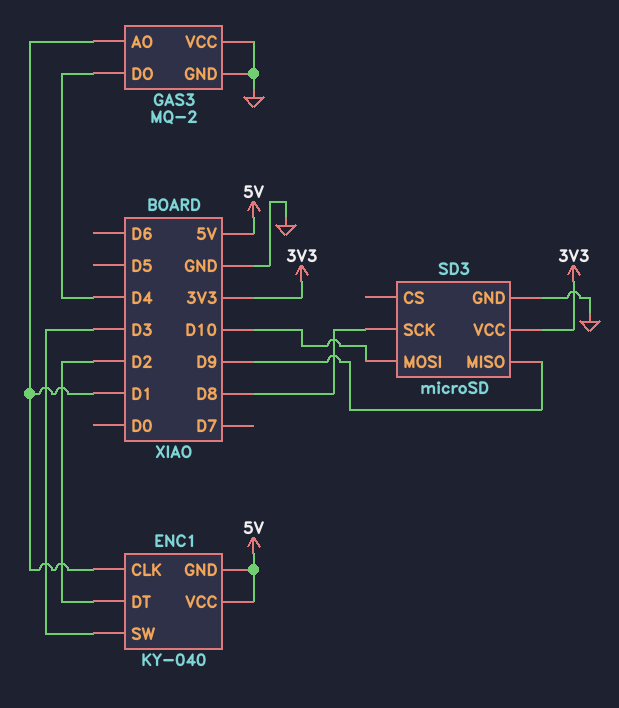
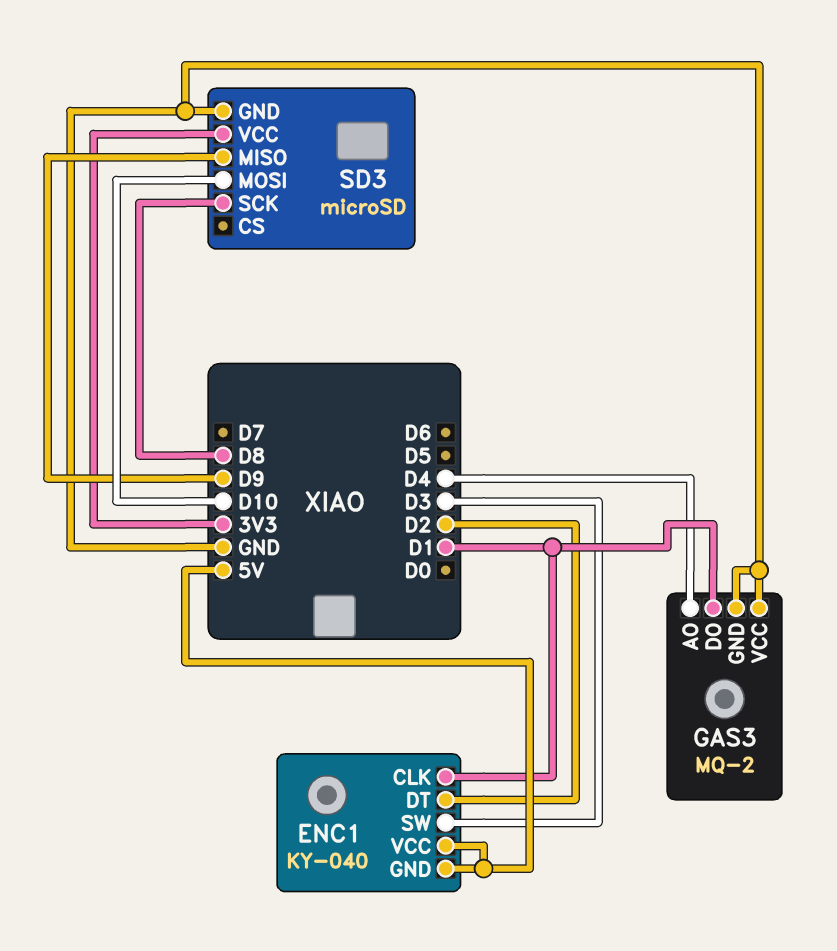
GAS3 pin AO: D1 -> D4
GAS3 pin DO: D4 -> D1

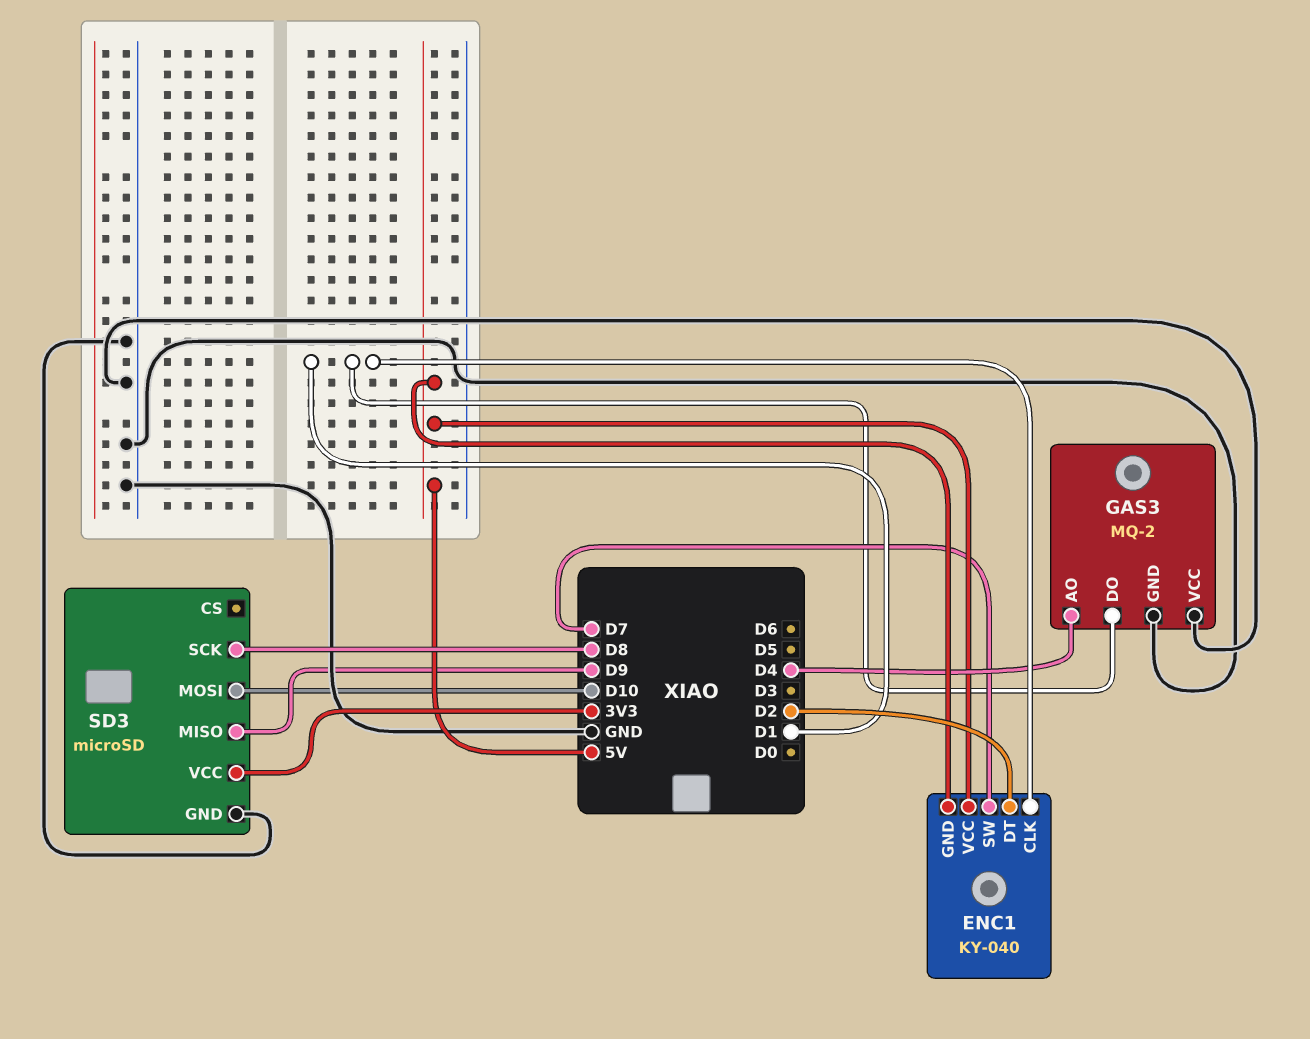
ENC1 pin SW: D3 -> D7

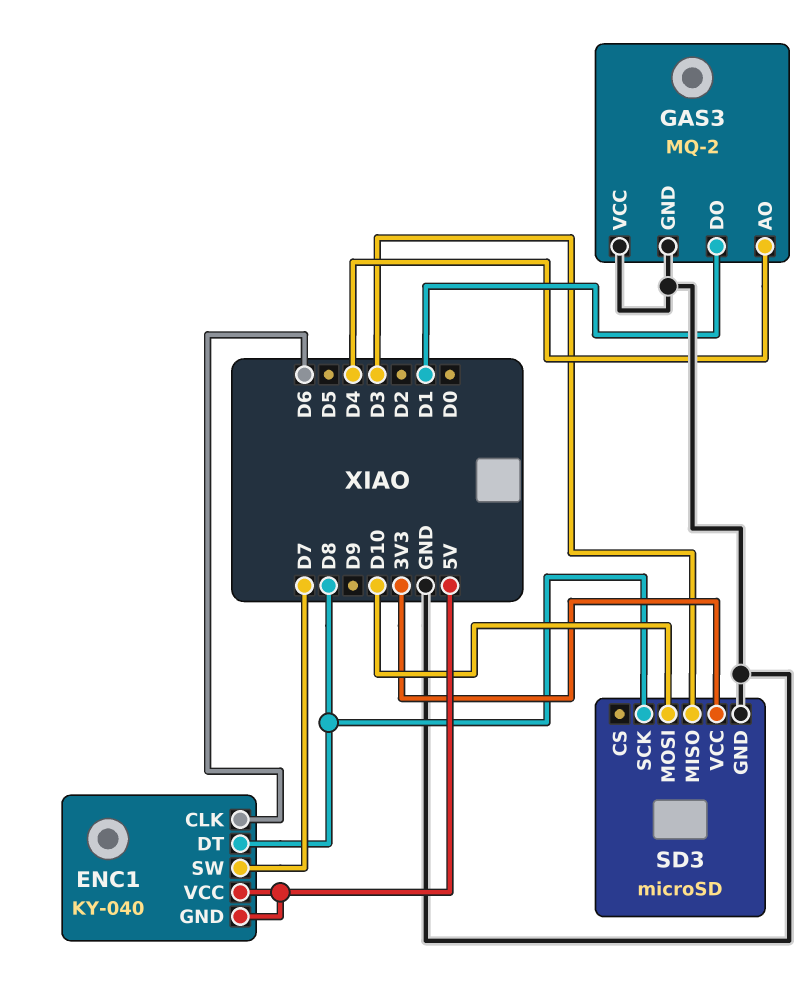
ENC1 pin CLK: D1 -> D6
ENC1 pin DT: D2 -> D8
SD3 pin MISO: D9 -> D3

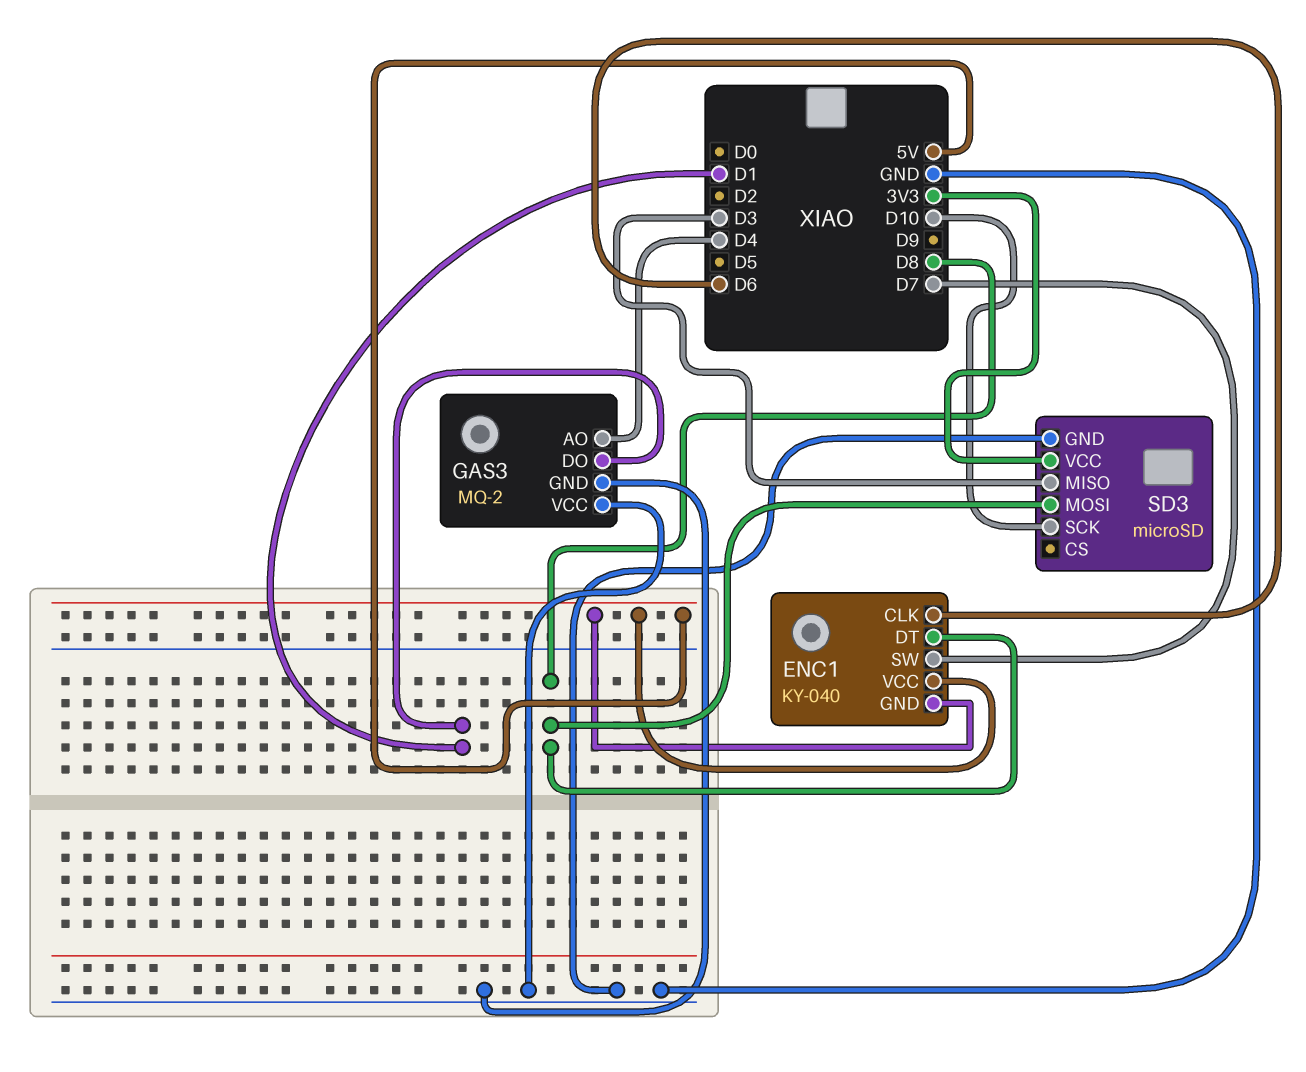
SD3 pin MOSI: D10 -> D8
SD3 pin SCK: D8 -> D10

